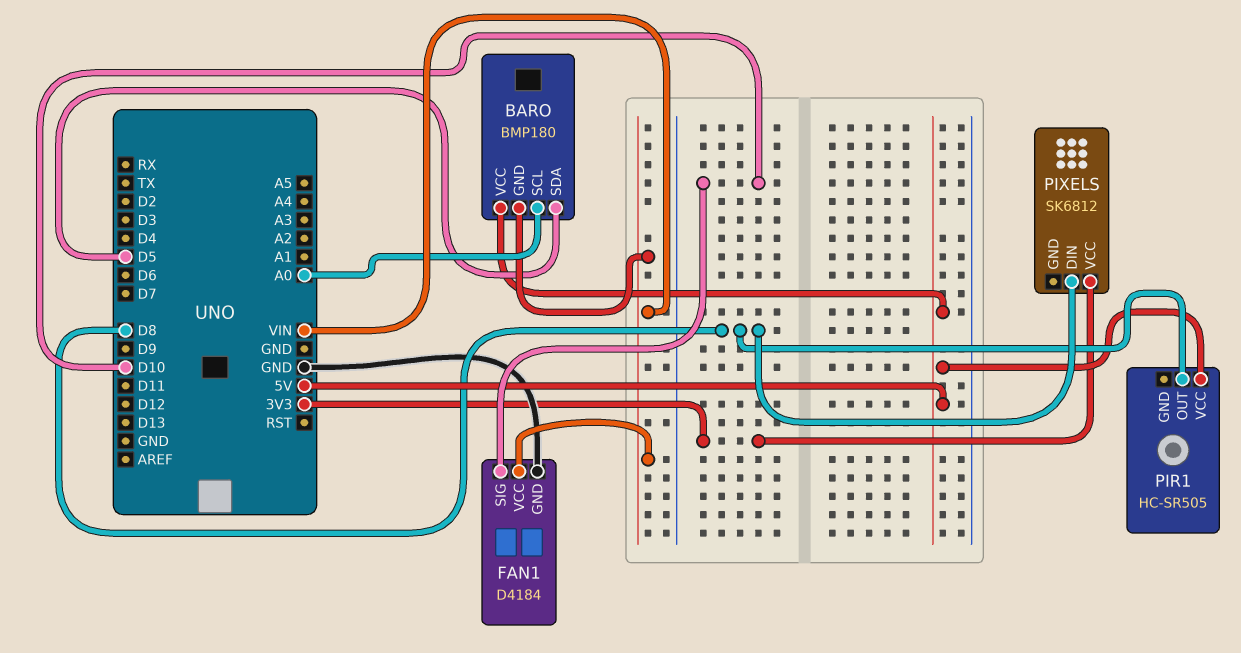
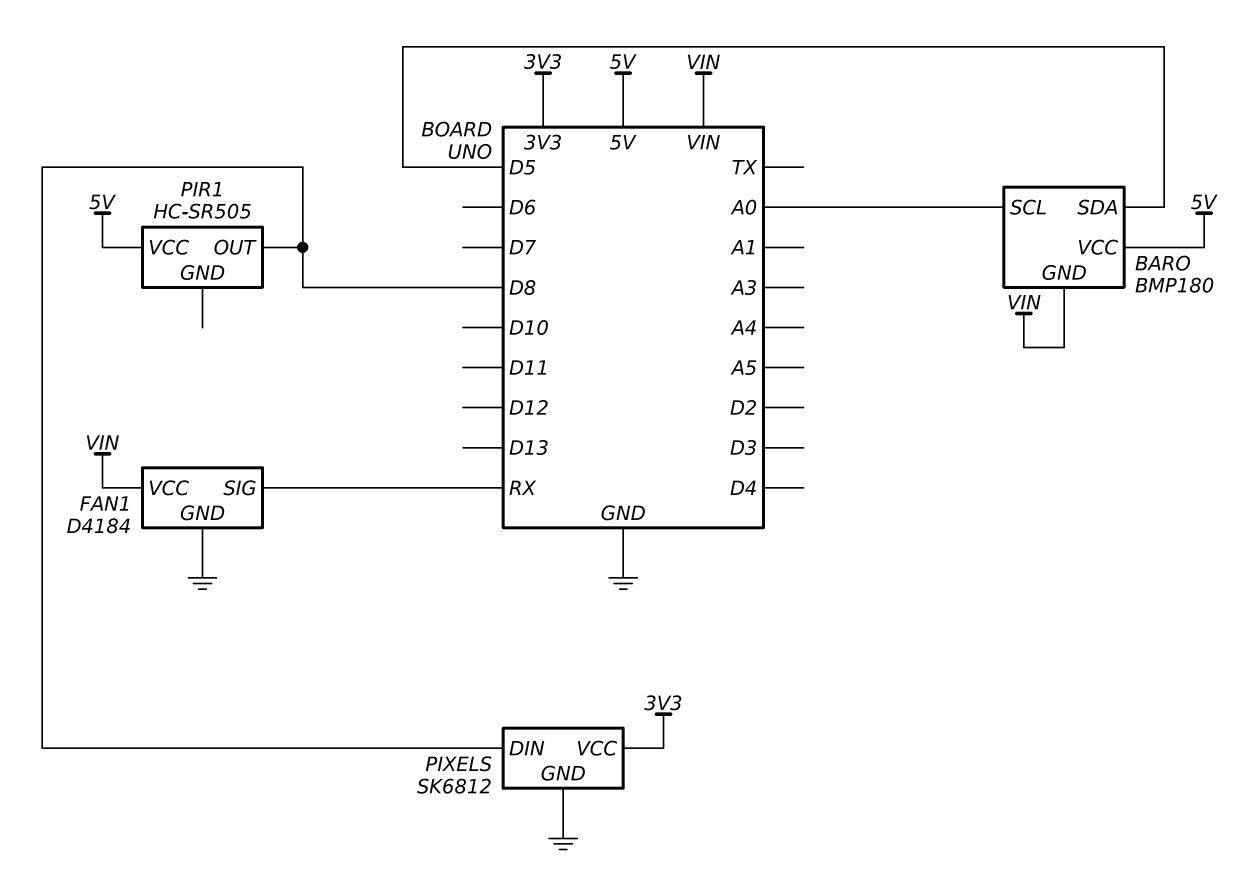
FAN1 pin SIG: D10 -> RX
PIXELS pin GND: none -> GND

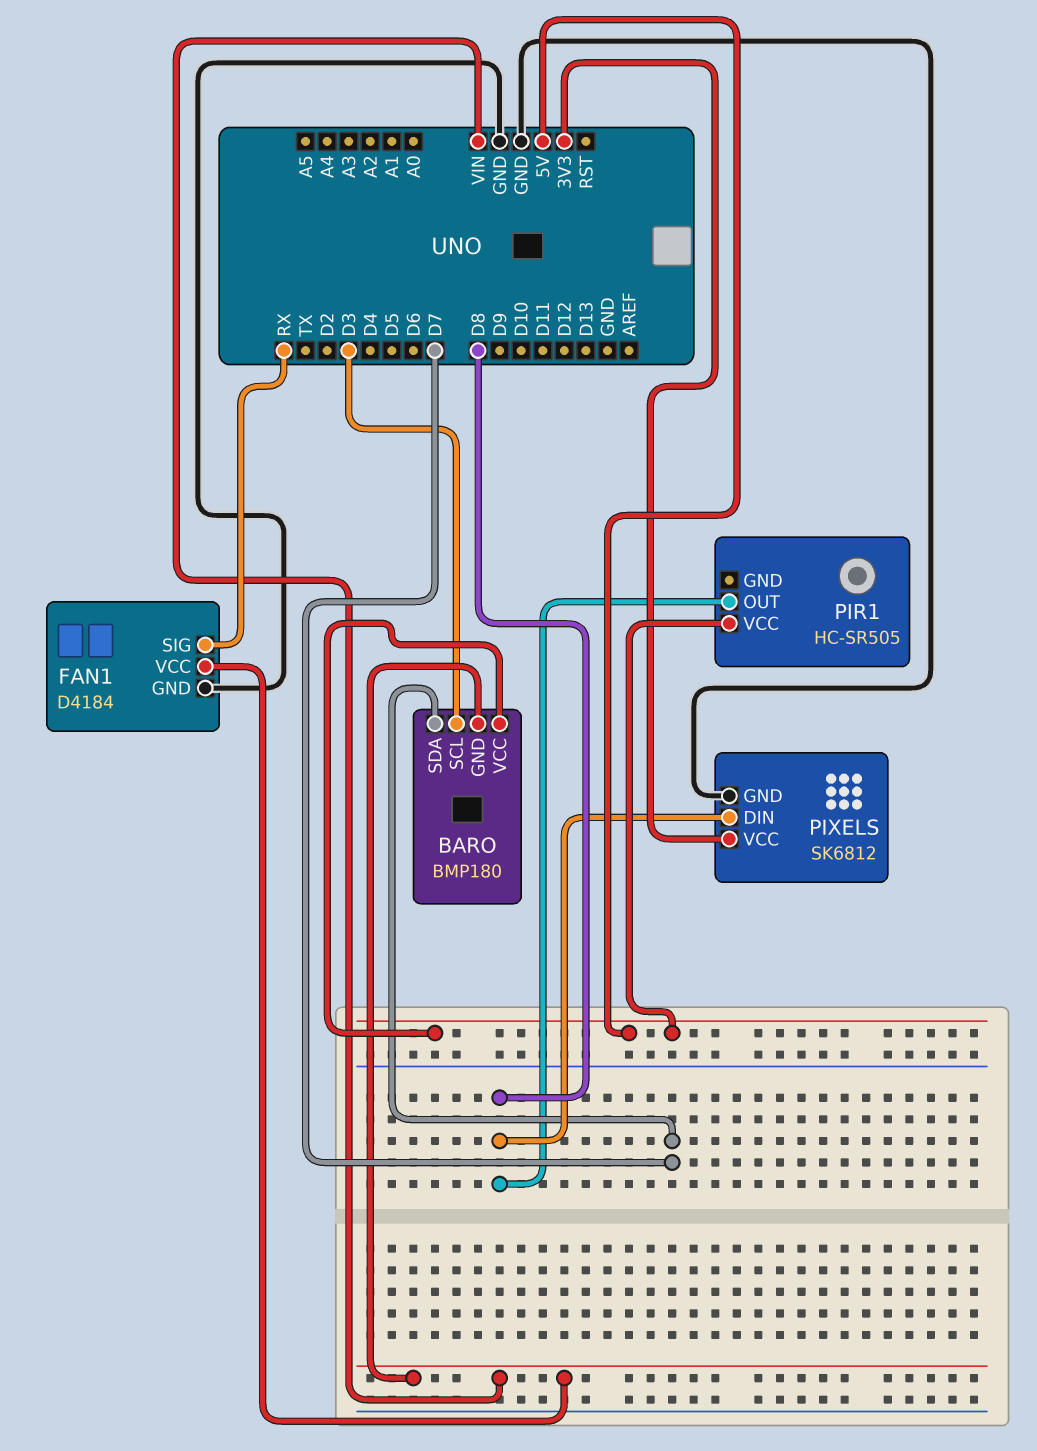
BARO pin SCL: A0 -> D3
BARO pin SDA: D5 -> D7

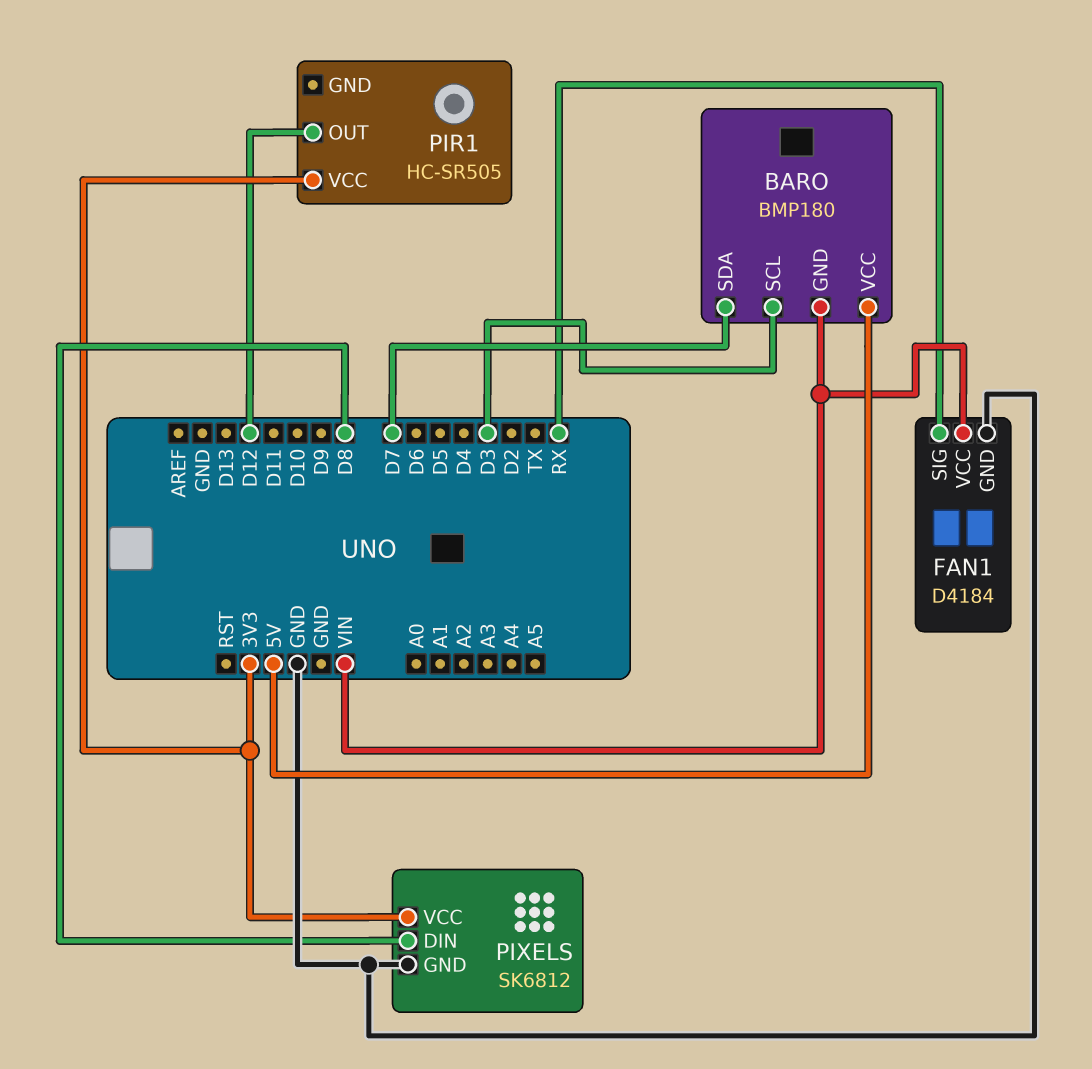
PIR1 pin OUT: D8 -> D12
PIR1 pin VCC: 5V -> 3V3

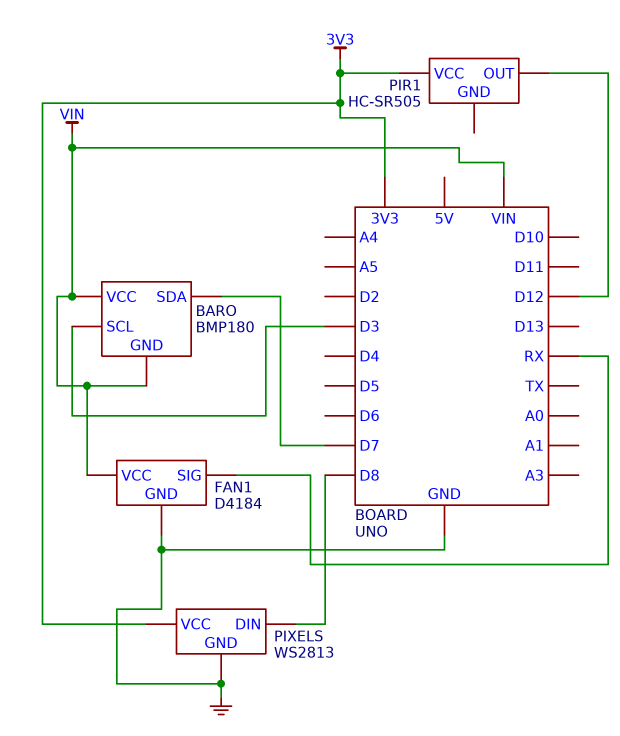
BARO pin VCC: 5V -> VIN
PIXELS: SK6812 -> WS2813

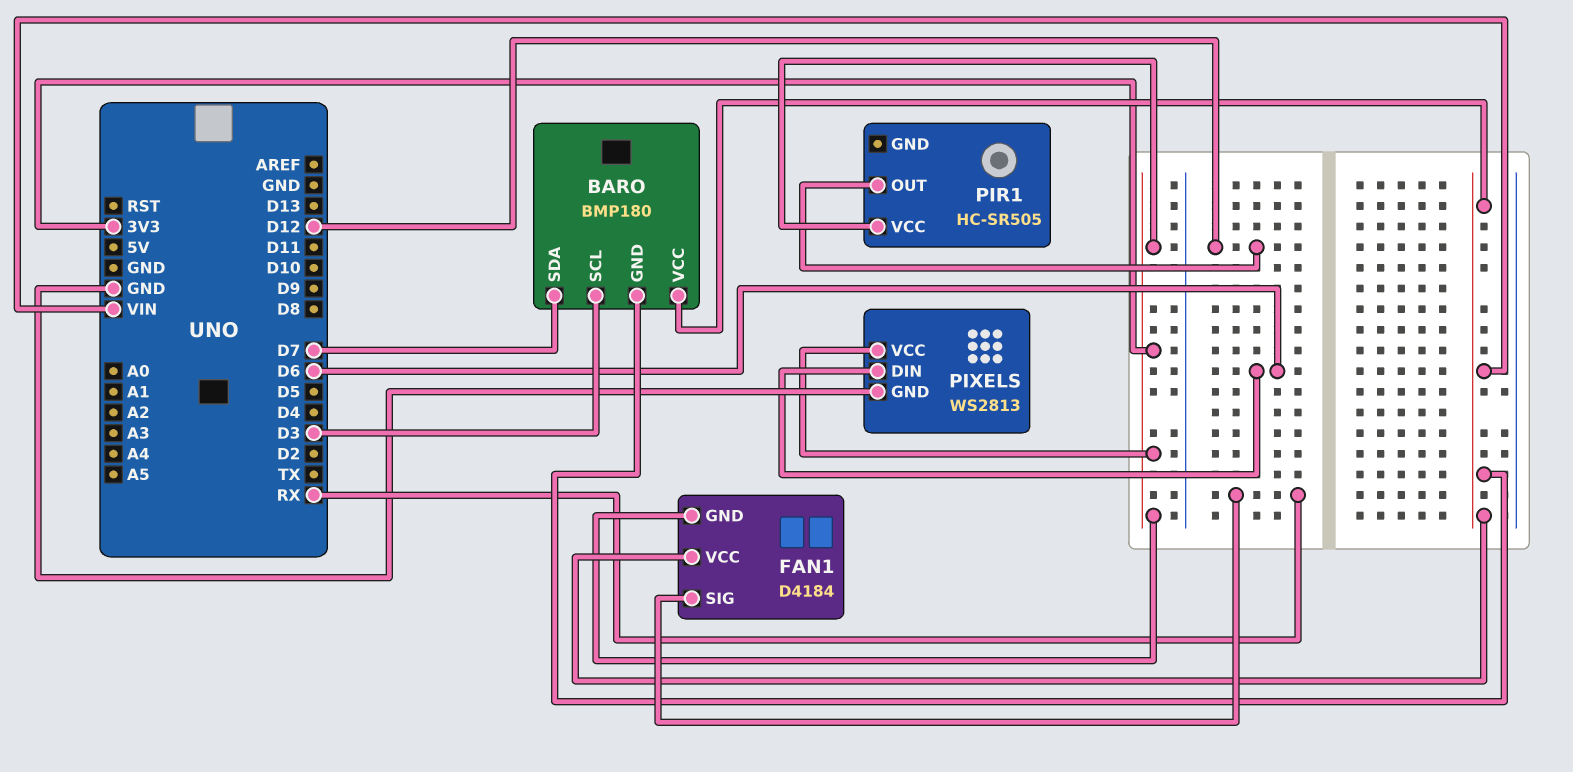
FAN1 pin GND: GND -> 3V3
PIXELS pin DIN: D8 -> D6

